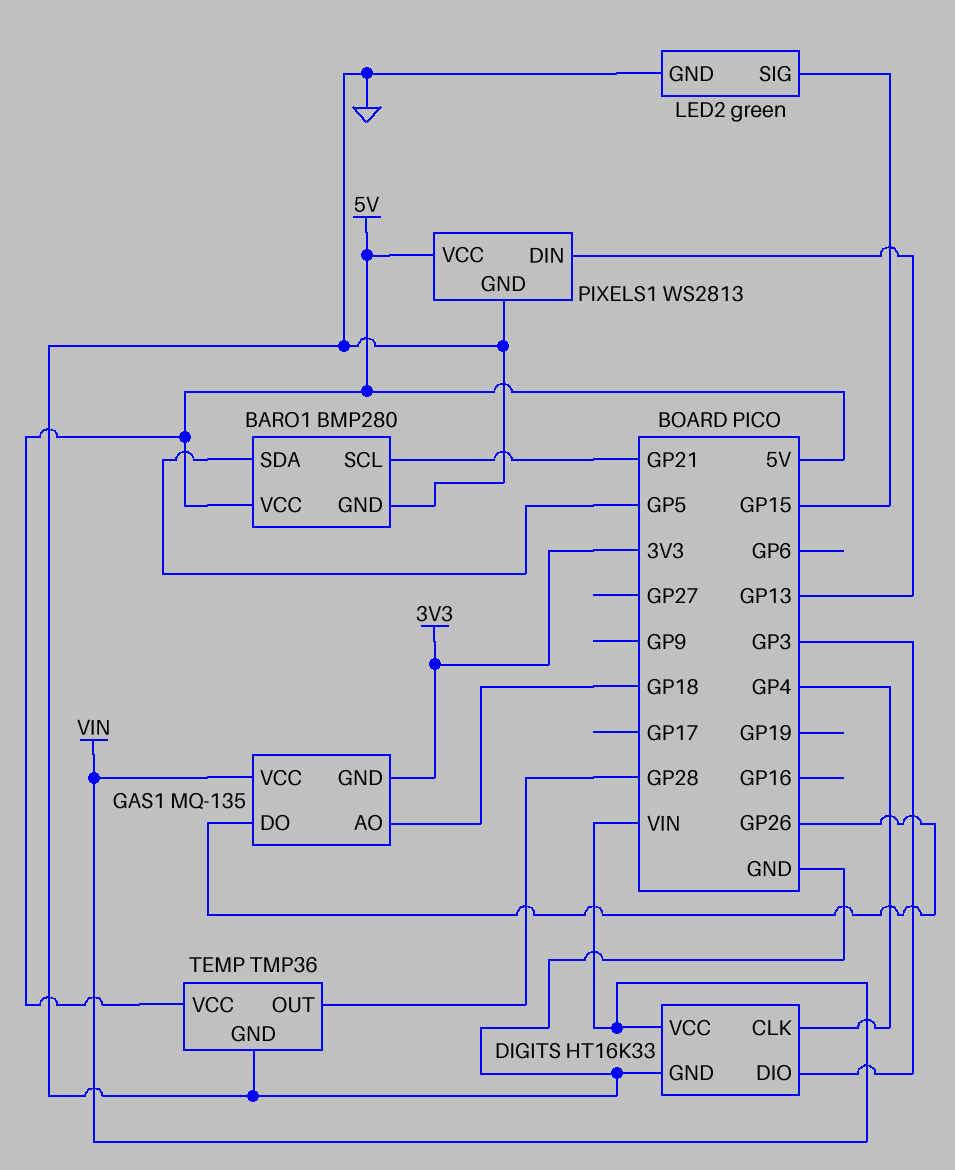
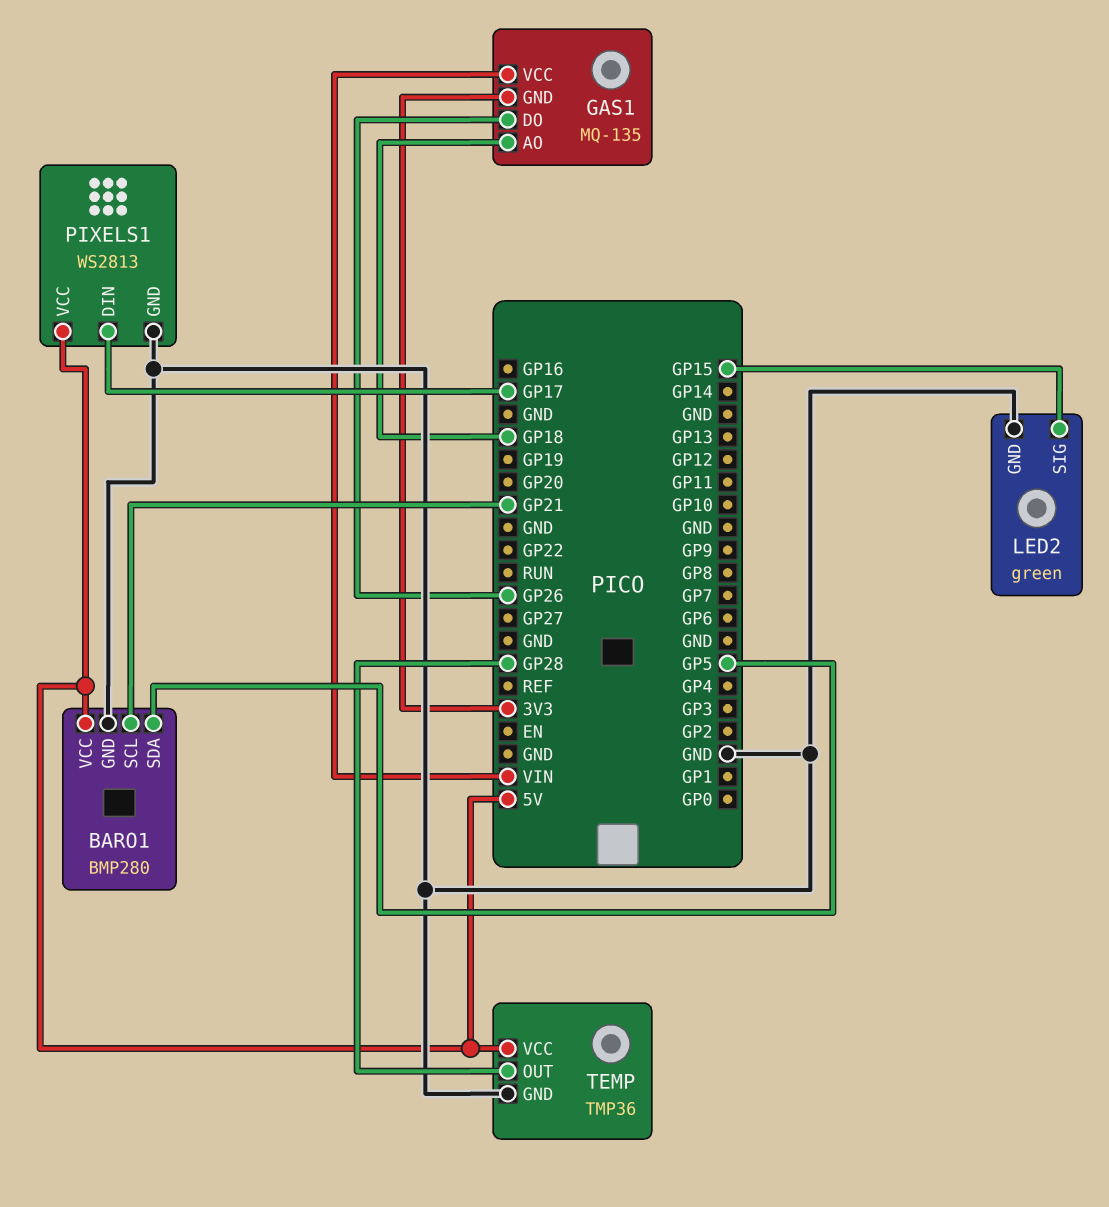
DIGITS: HT16K33 -> none
DIGITS pin CLK: GP4 -> none
DIGITS pin DIO: GP3 -> none
DIGITS pin GND: GND -> none
DIGITS pin VCC: VIN -> none
PIXELS1 pin DIN: GP13 -> GP17

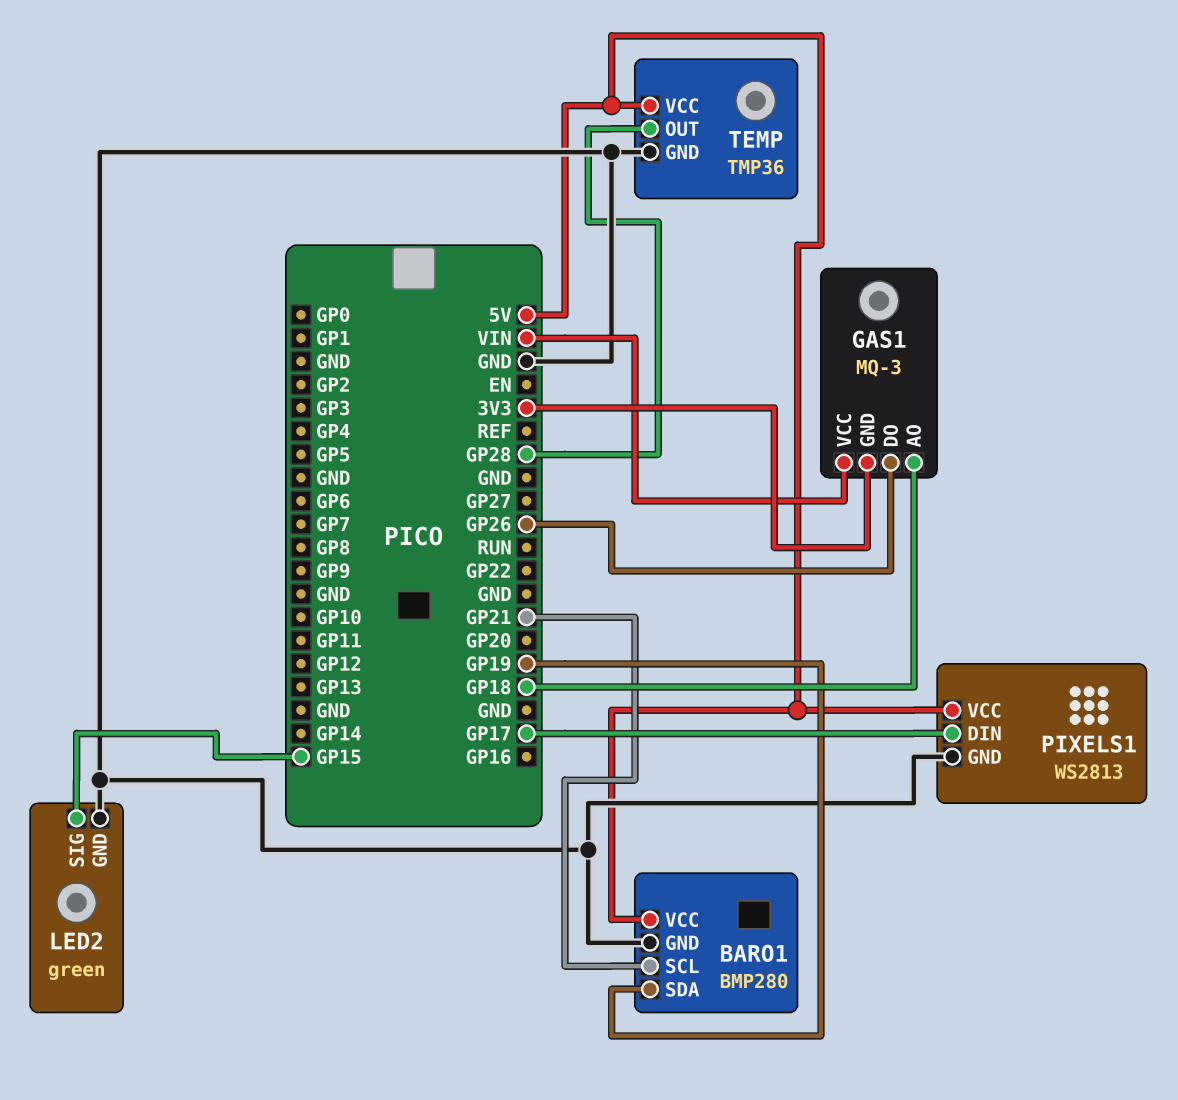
BARO1 pin SDA: GP5 -> GP19
GAS1: MQ-135 -> MQ-3

